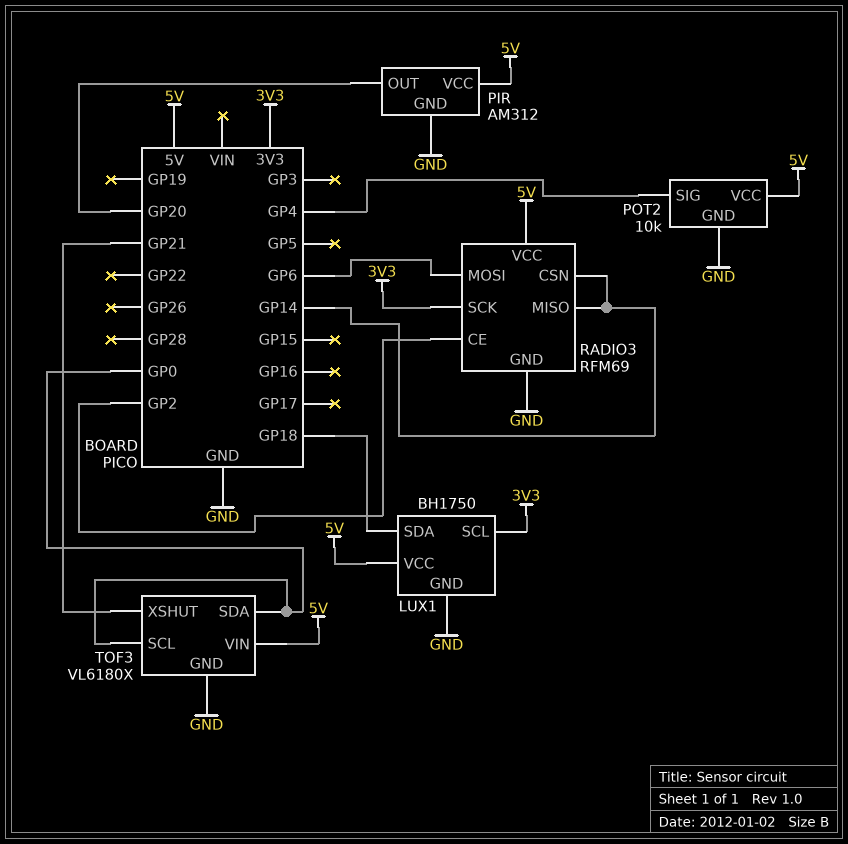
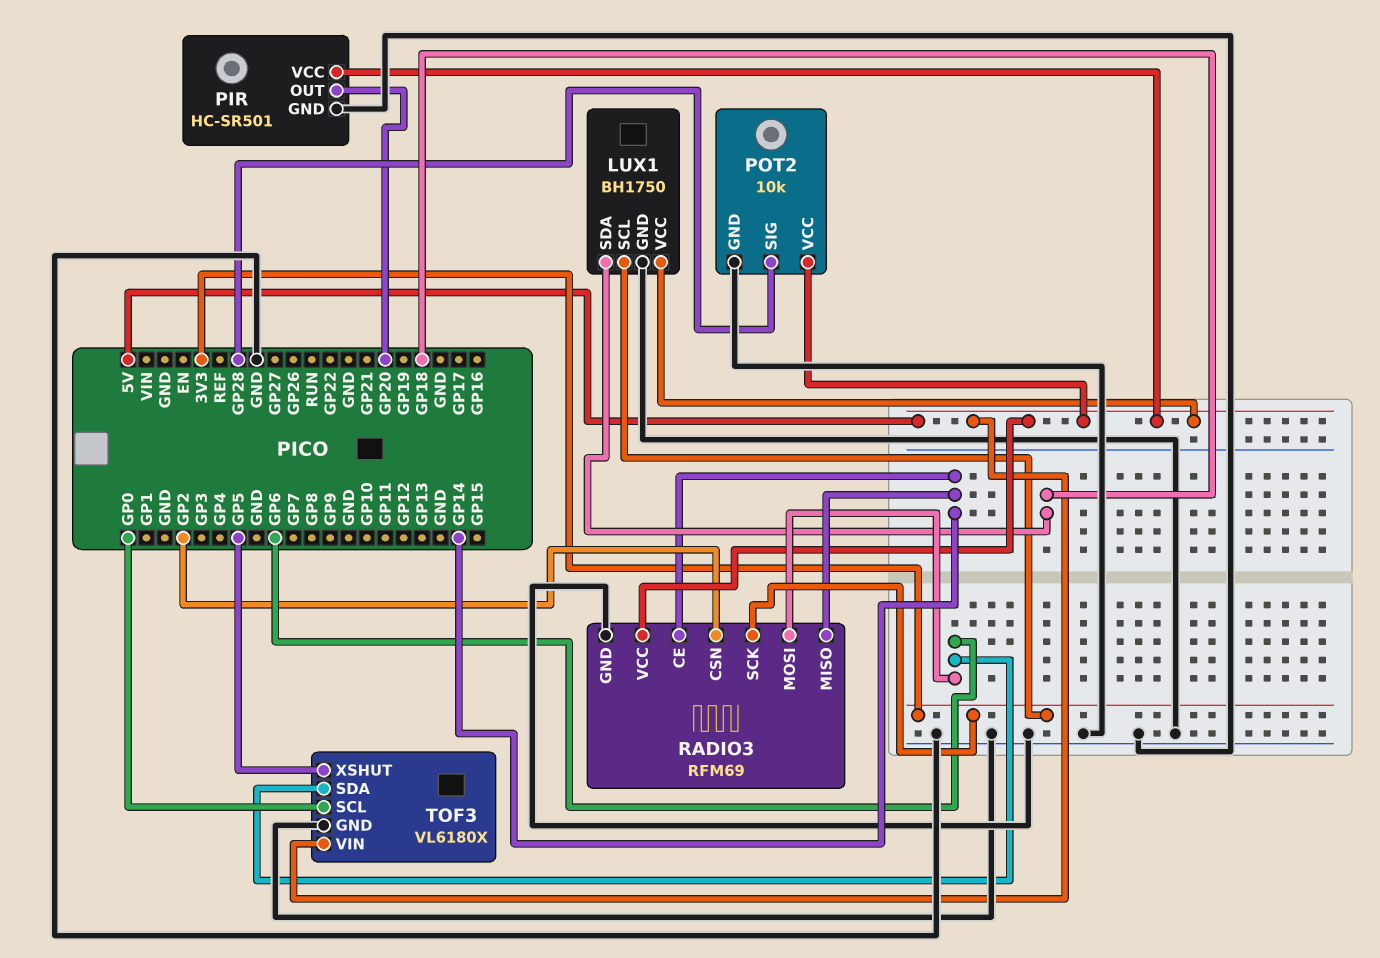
PIR: AM312 -> HC-SR501
POT2 pin SIG: GP4 -> GP28
RADIO3 pin CE: GP2 -> GP14
RADIO3 pin CSN: GP14 -> GP2
TOF3 pin SDA: GP0 -> GP6
TOF3 pin XSHUT: GP21 -> GP5

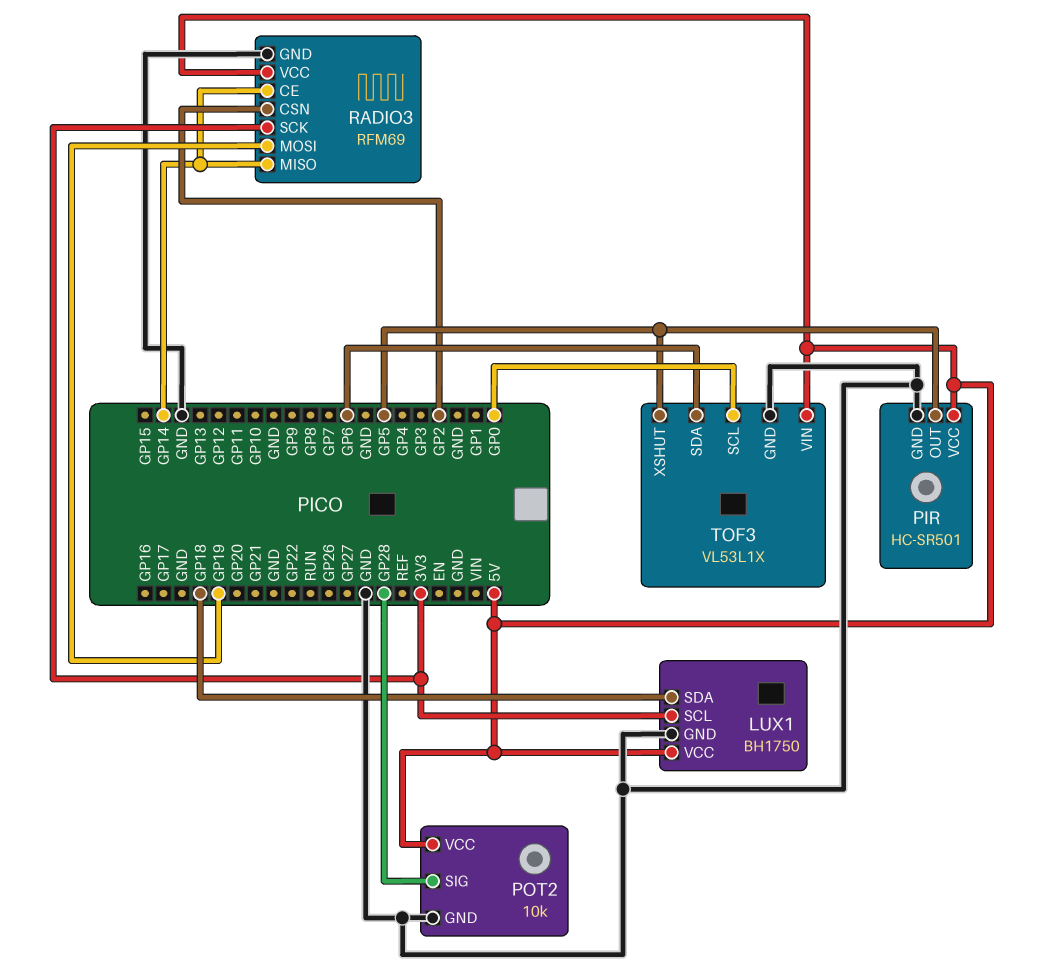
PIR pin OUT: GP20 -> GP5
RADIO3 pin MOSI: GP6 -> GP19
TOF3: VL6180X -> VL53L1X

